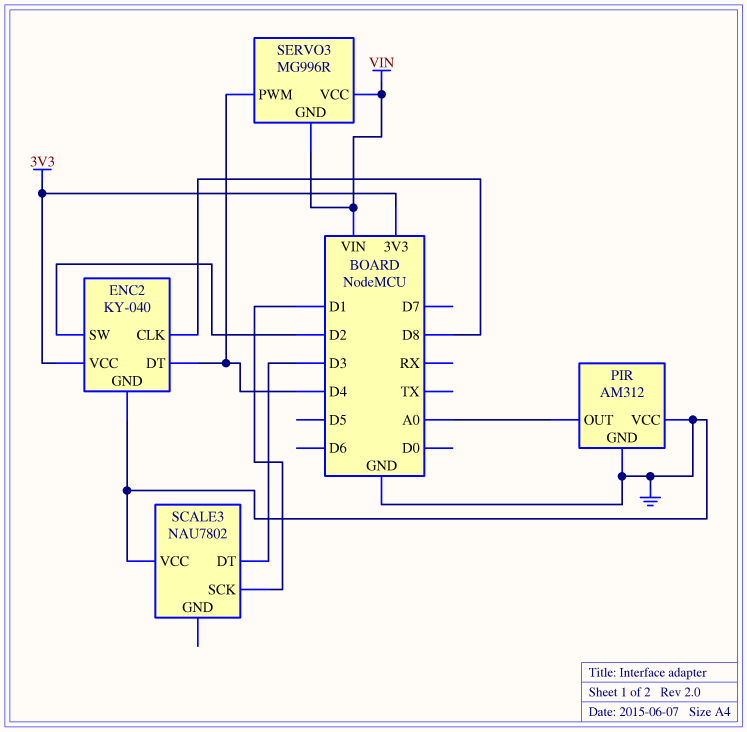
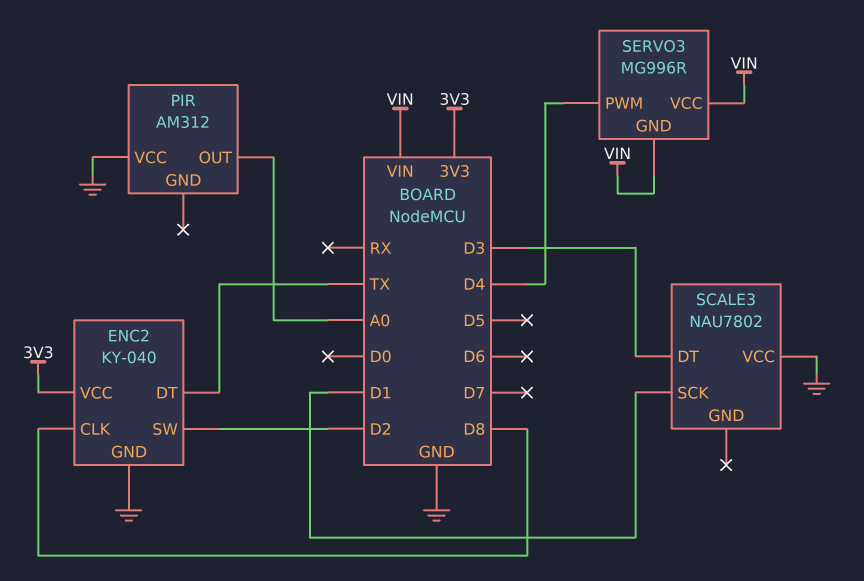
ENC2 pin DT: D4 -> TX
PIR pin GND: GND -> none

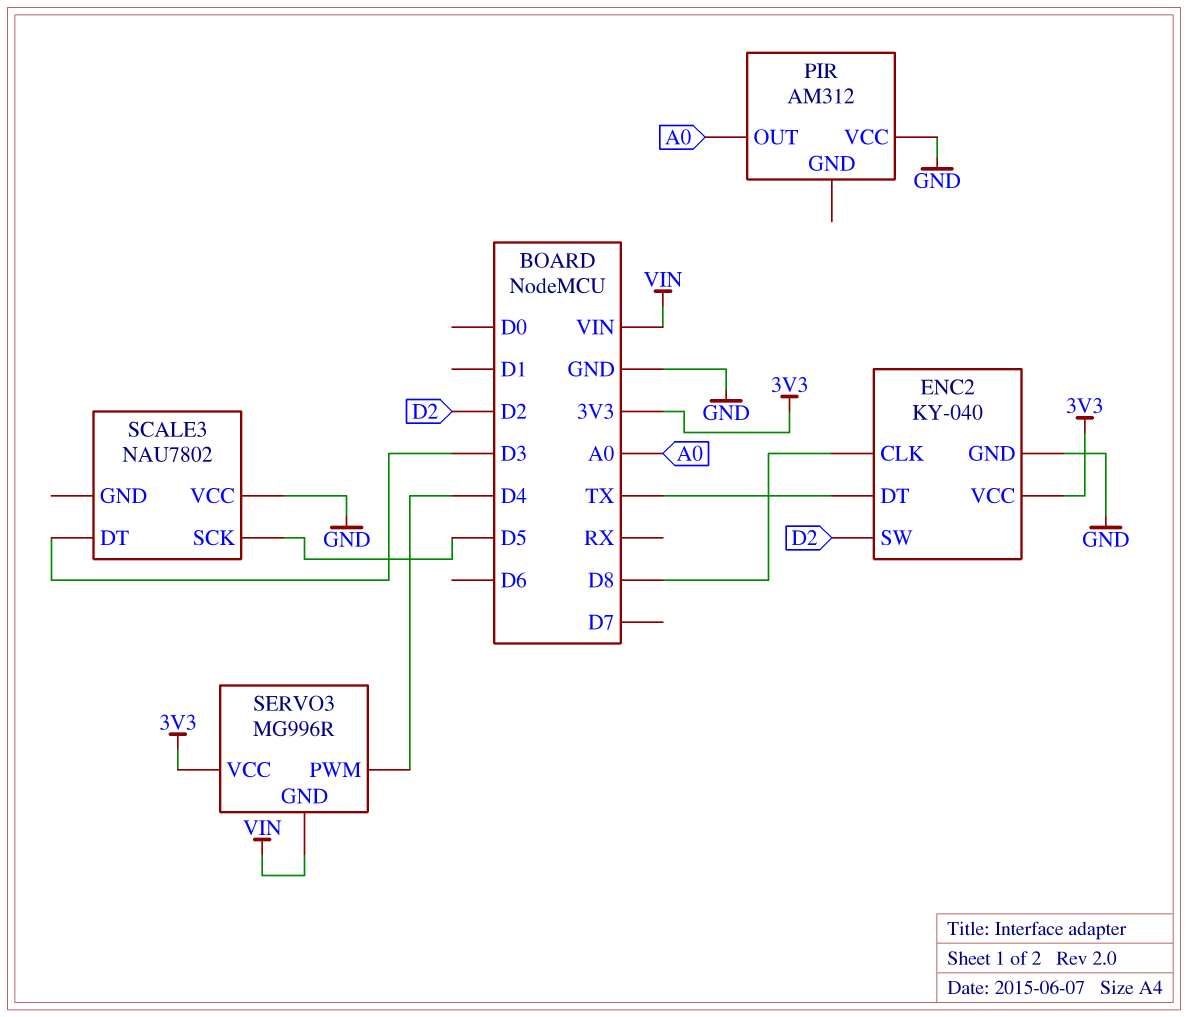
SCALE3 pin SCK: D1 -> D5
SERVO3 pin VCC: VIN -> 3V3

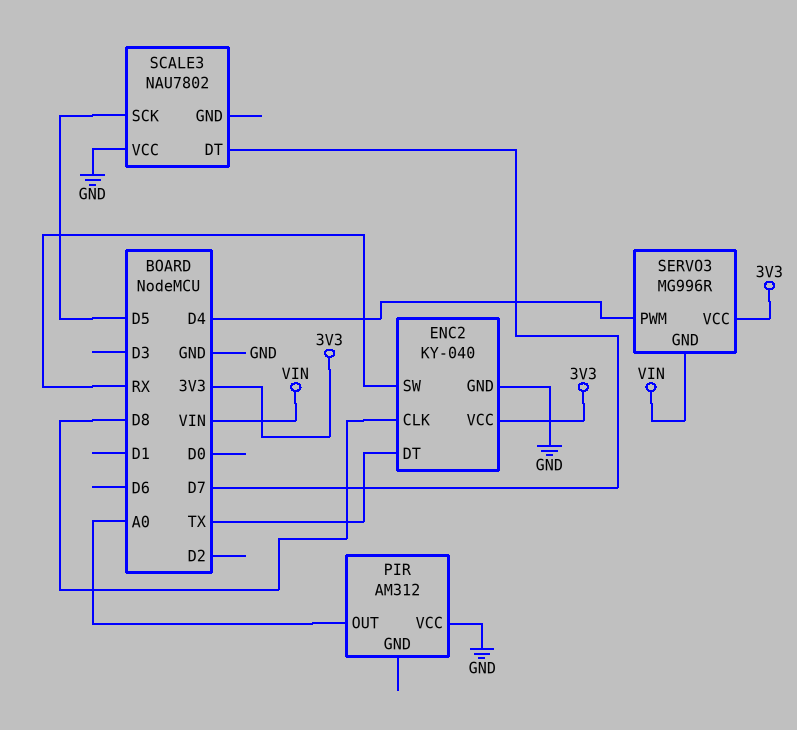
ENC2 pin SW: D2 -> RX
SCALE3 pin DT: D3 -> D7

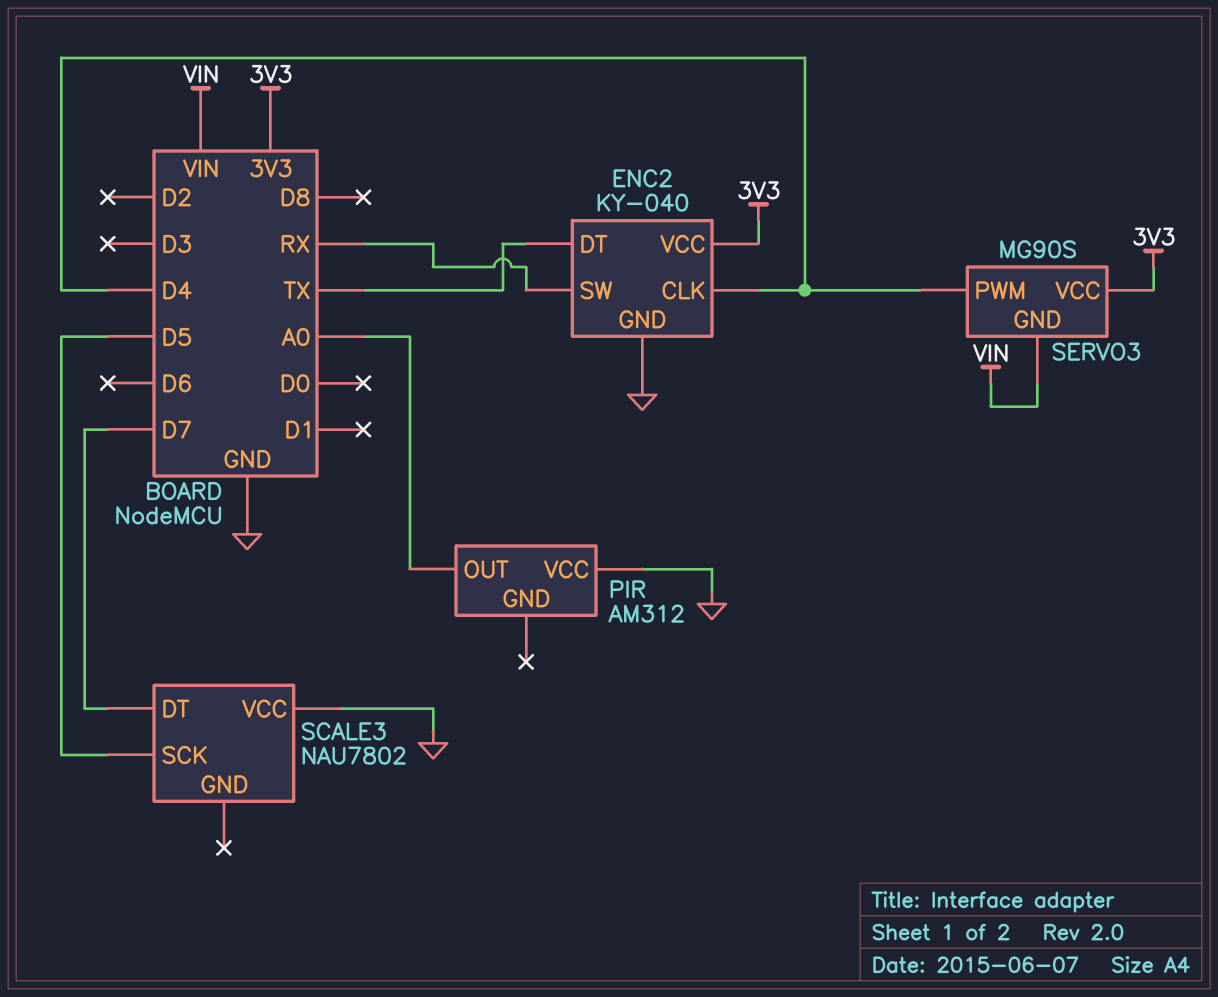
ENC2 pin CLK: D8 -> D4
SERVO3: MG996R -> MG90S

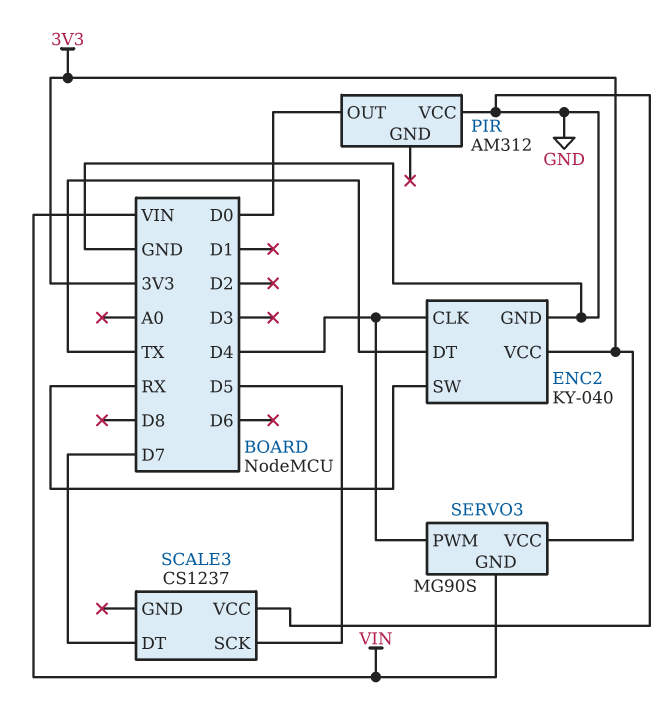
PIR pin OUT: A0 -> D0
SCALE3: NAU7802 -> CS1237

